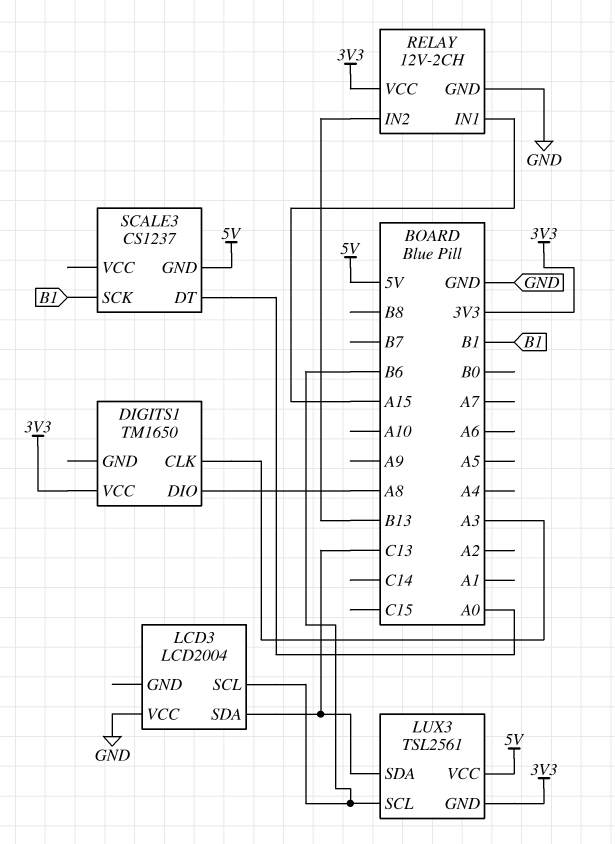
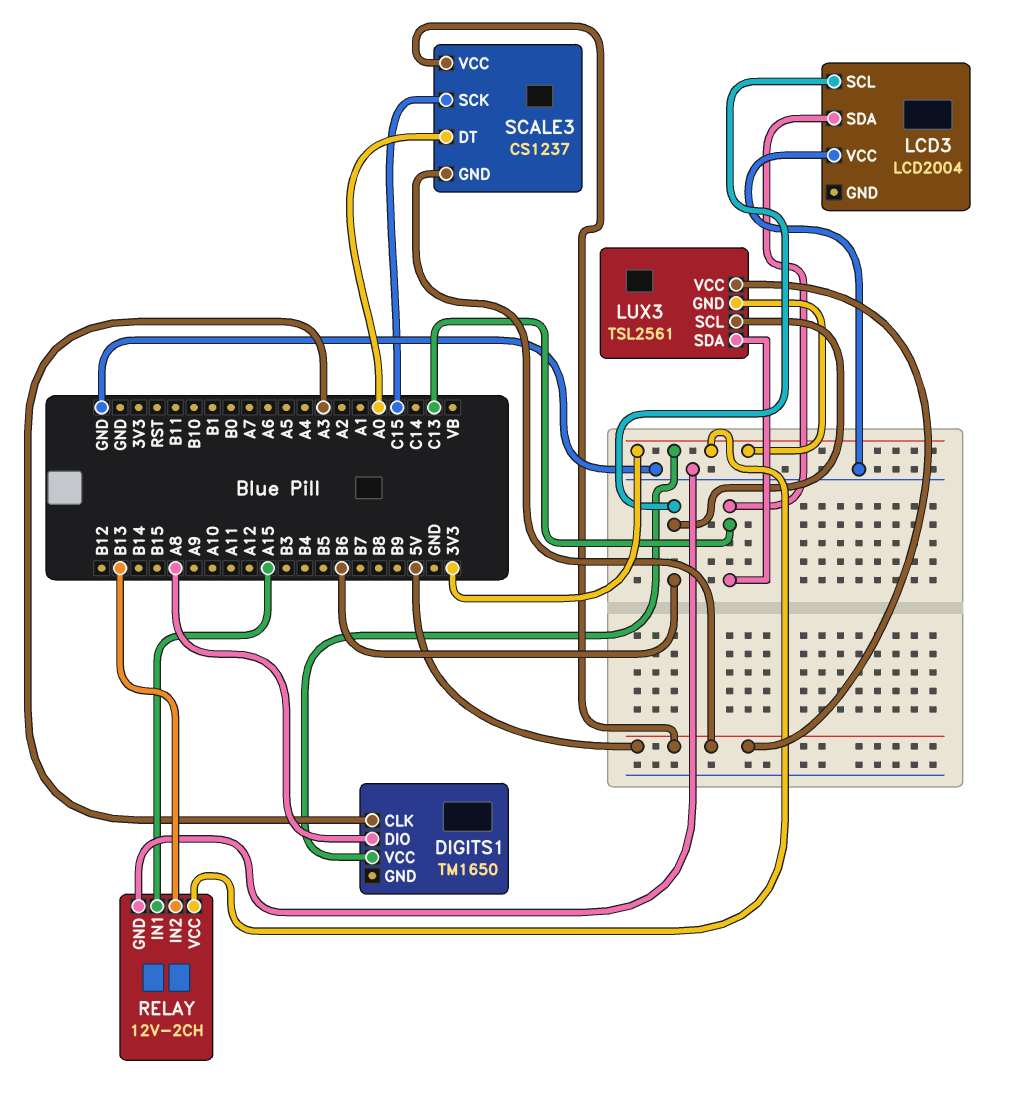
SCALE3 pin SCK: B1 -> C15
SCALE3 pin VCC: none -> 5V

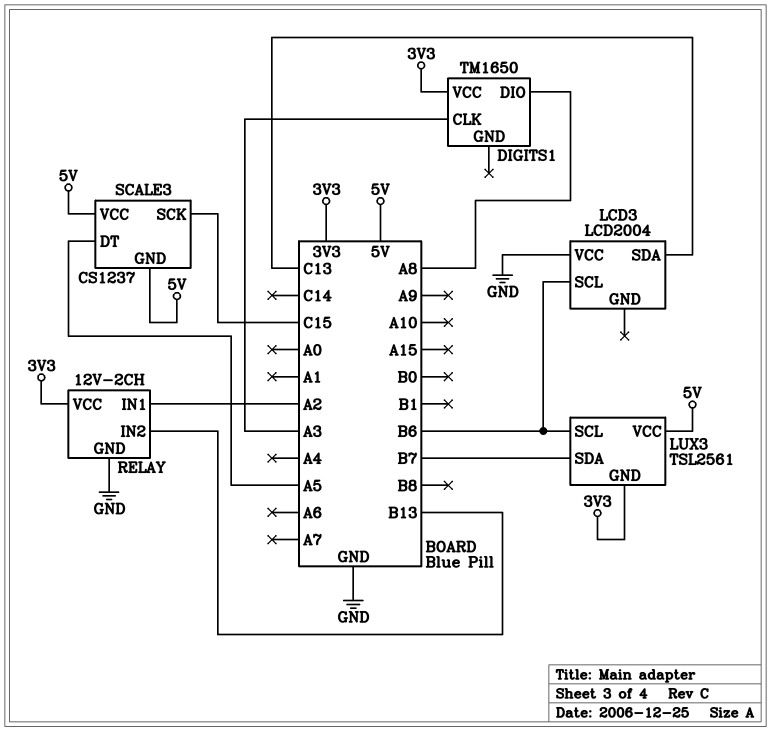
LUX3 pin SDA: C13 -> B7
RELAY pin IN1: A15 -> A2
SCALE3 pin DT: A0 -> A5

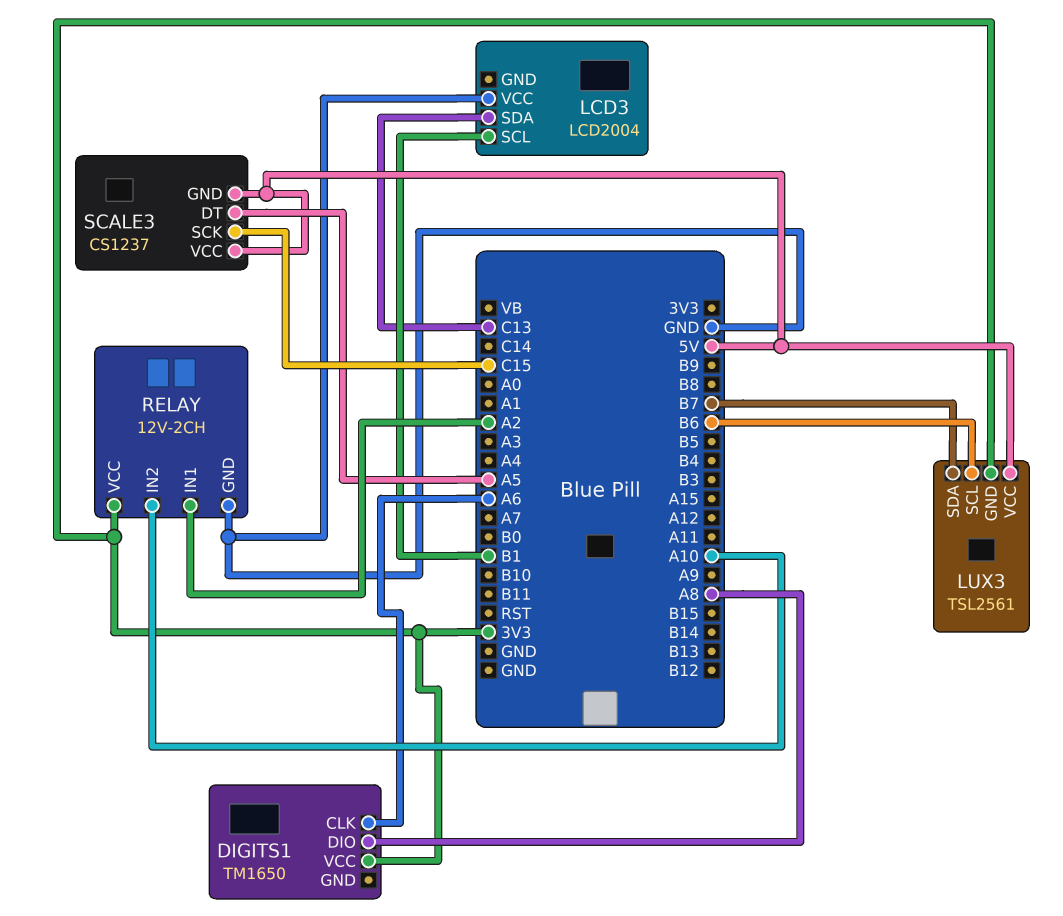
DIGITS1 pin CLK: A3 -> A6
LCD3 pin SCL: B6 -> B1
RELAY pin IN2: B13 -> A10

